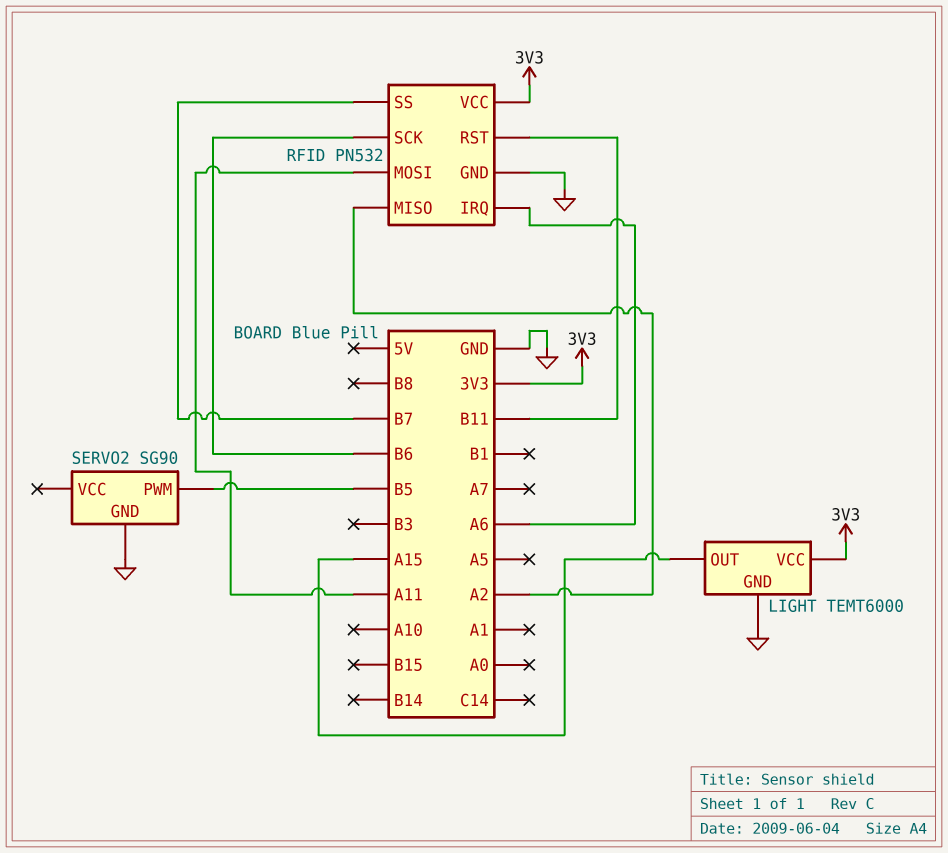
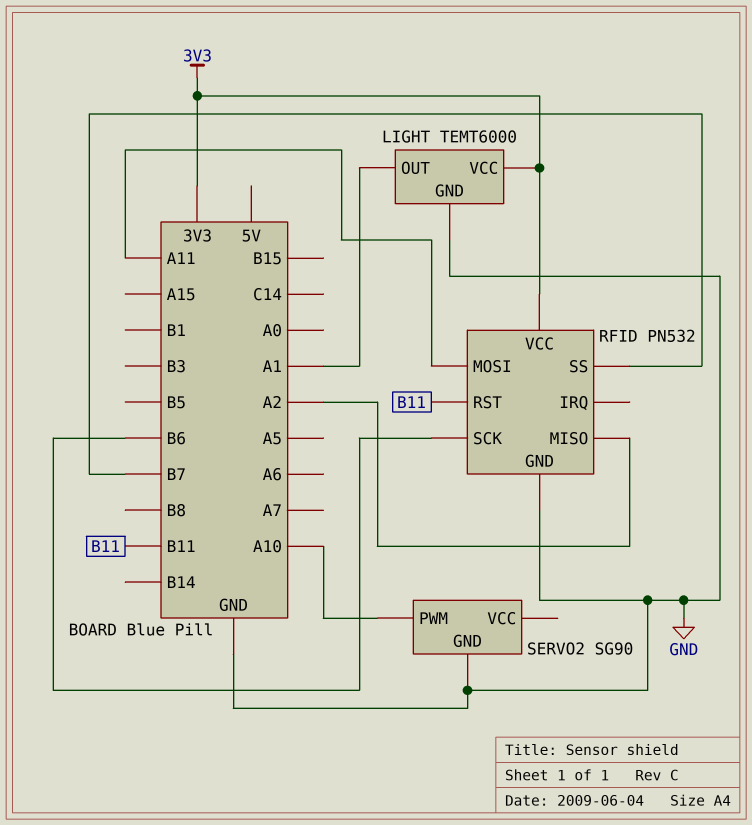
LIGHT pin OUT: A15 -> A1
RFID pin IRQ: A6 -> none
SERVO2 pin PWM: B5 -> A10

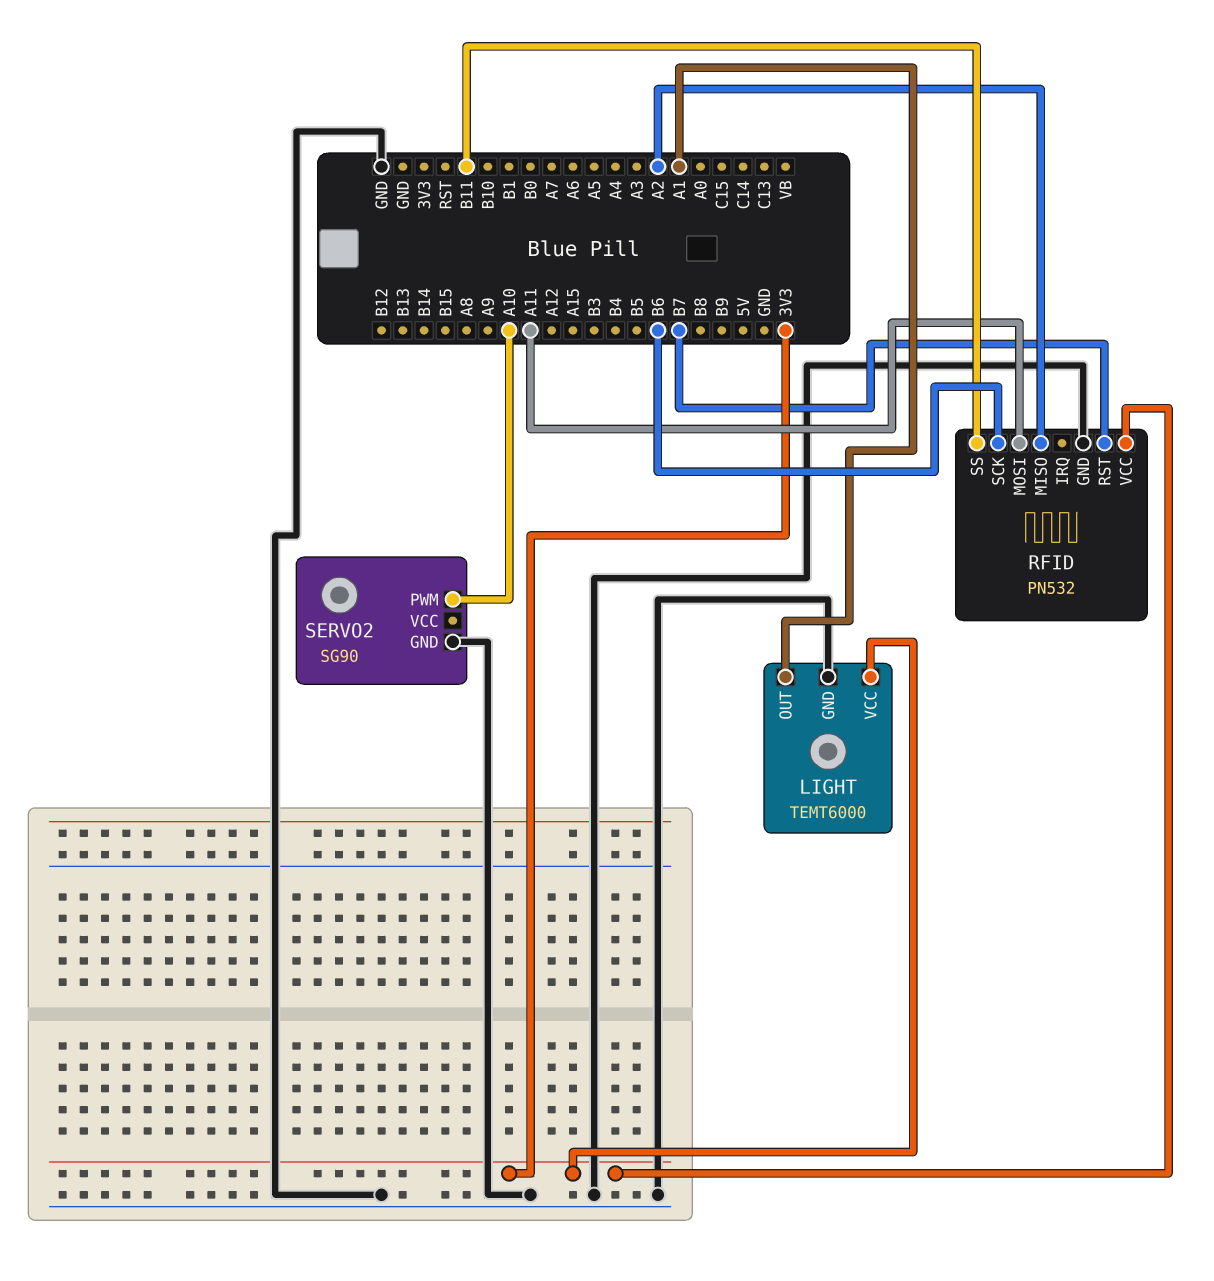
RFID pin RST: B11 -> B7
RFID pin SS: B7 -> B11

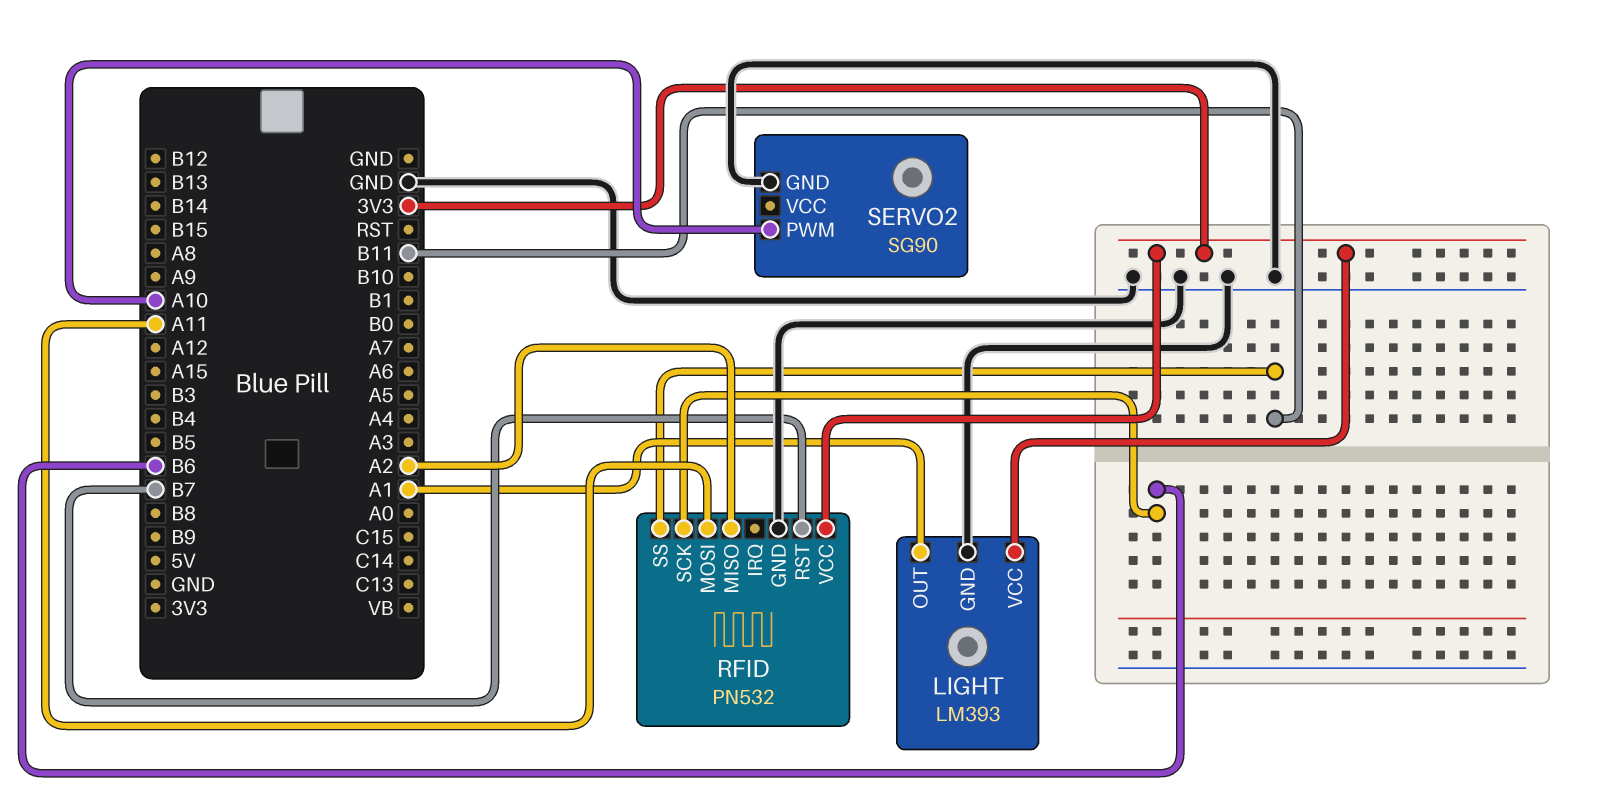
LIGHT: TEMT6000 -> LM393

